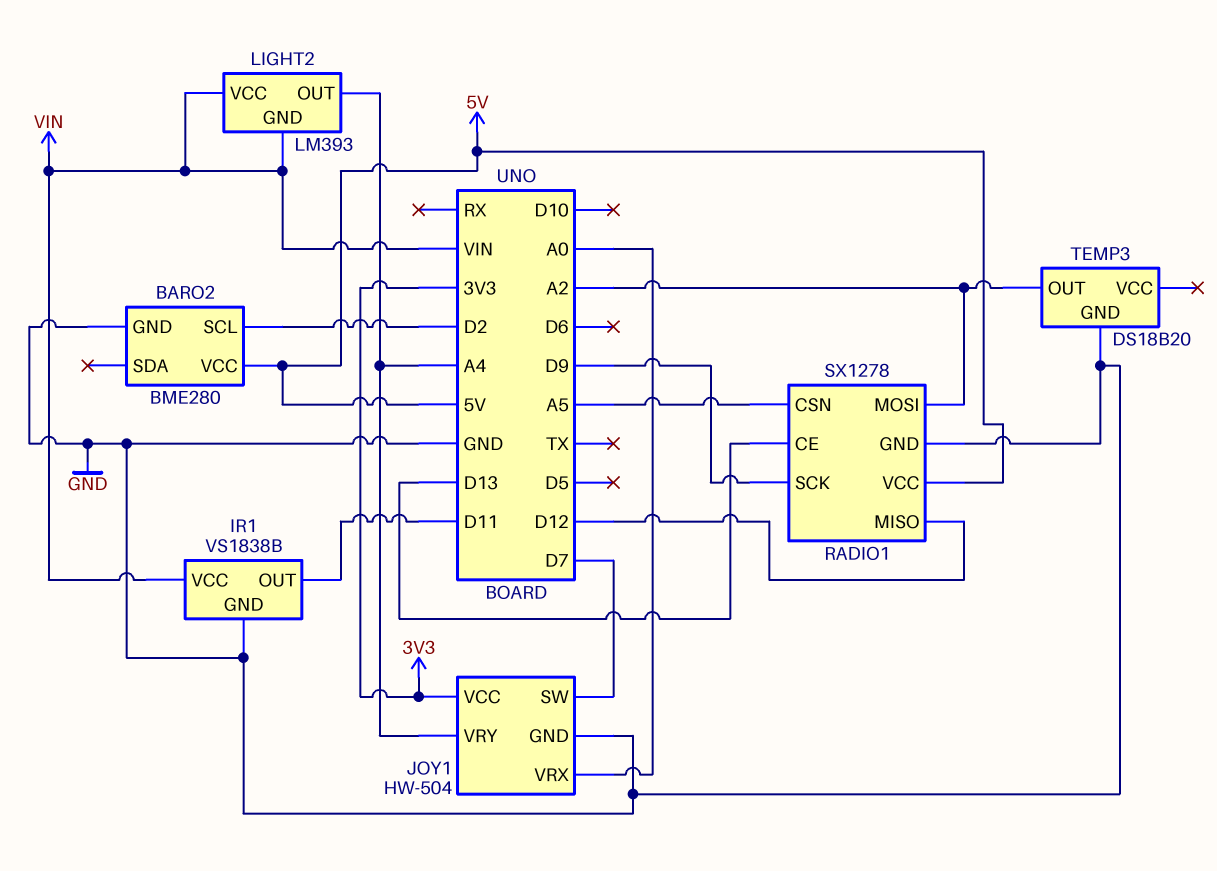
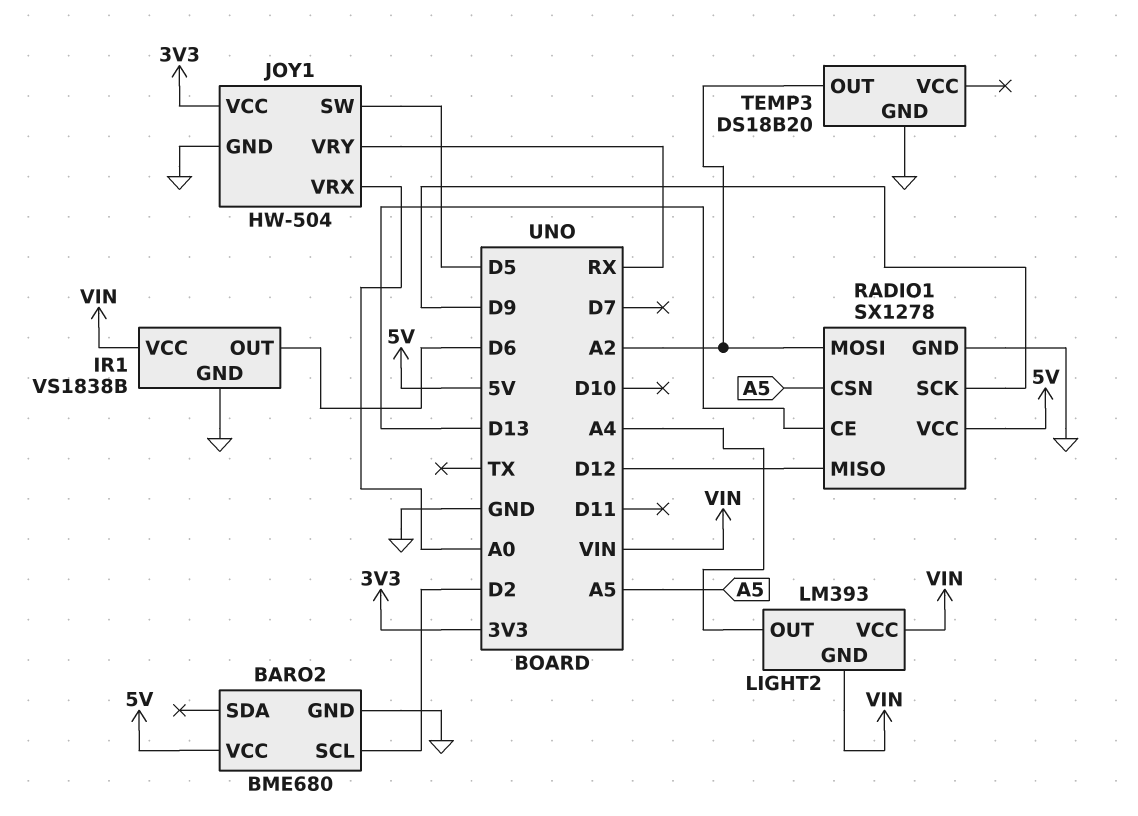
BARO2: BME280 -> BME680
IR1 pin OUT: D11 -> D6
JOY1 pin SW: D7 -> D5
JOY1 pin VRY: A4 -> RX

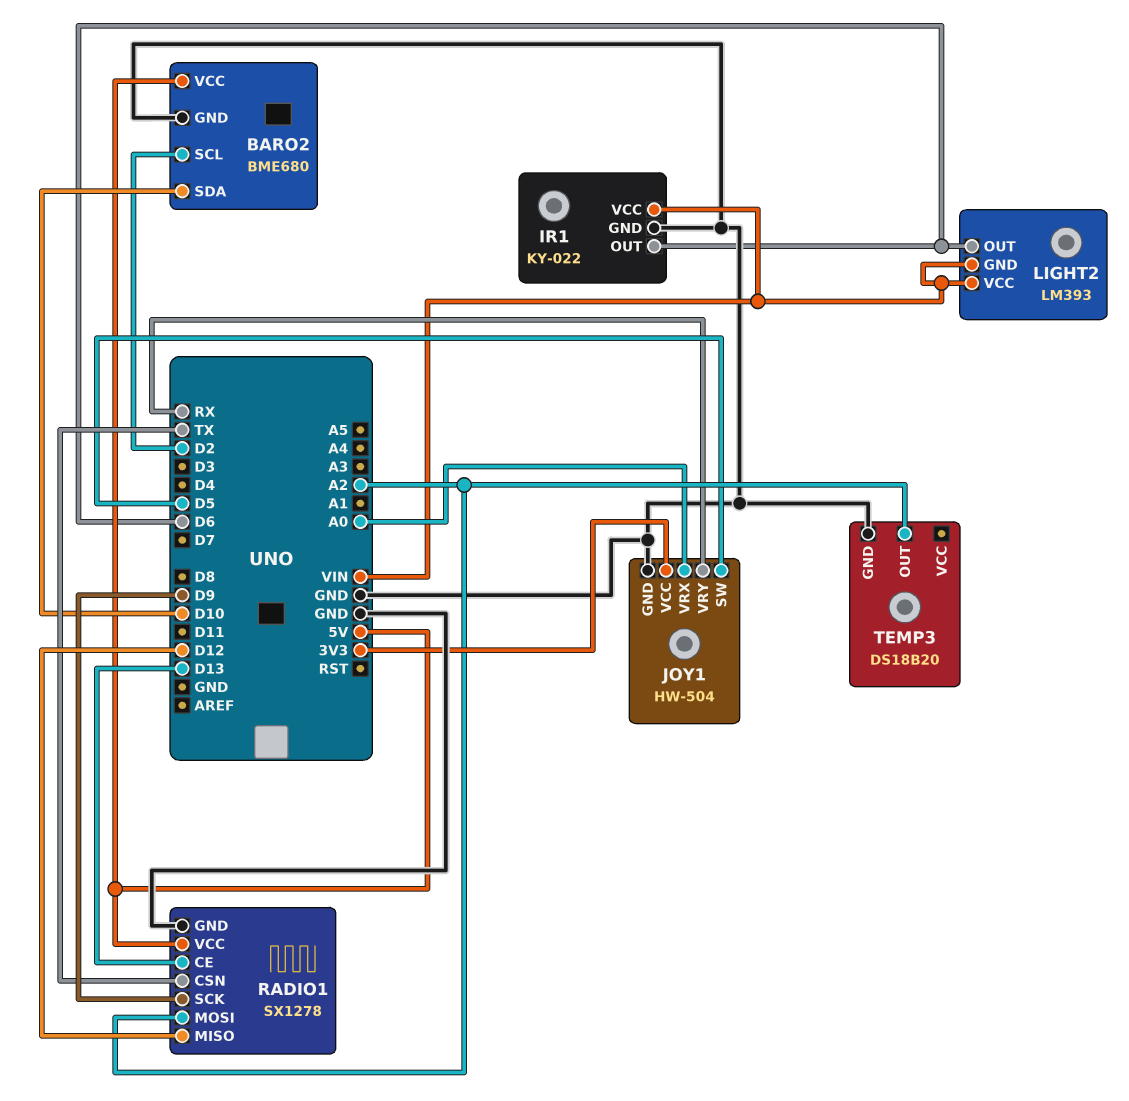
BARO2 pin SDA: none -> D10
IR1: VS1838B -> KY-022
LIGHT2 pin OUT: A4 -> D6
RADIO1 pin CSN: A5 -> TX

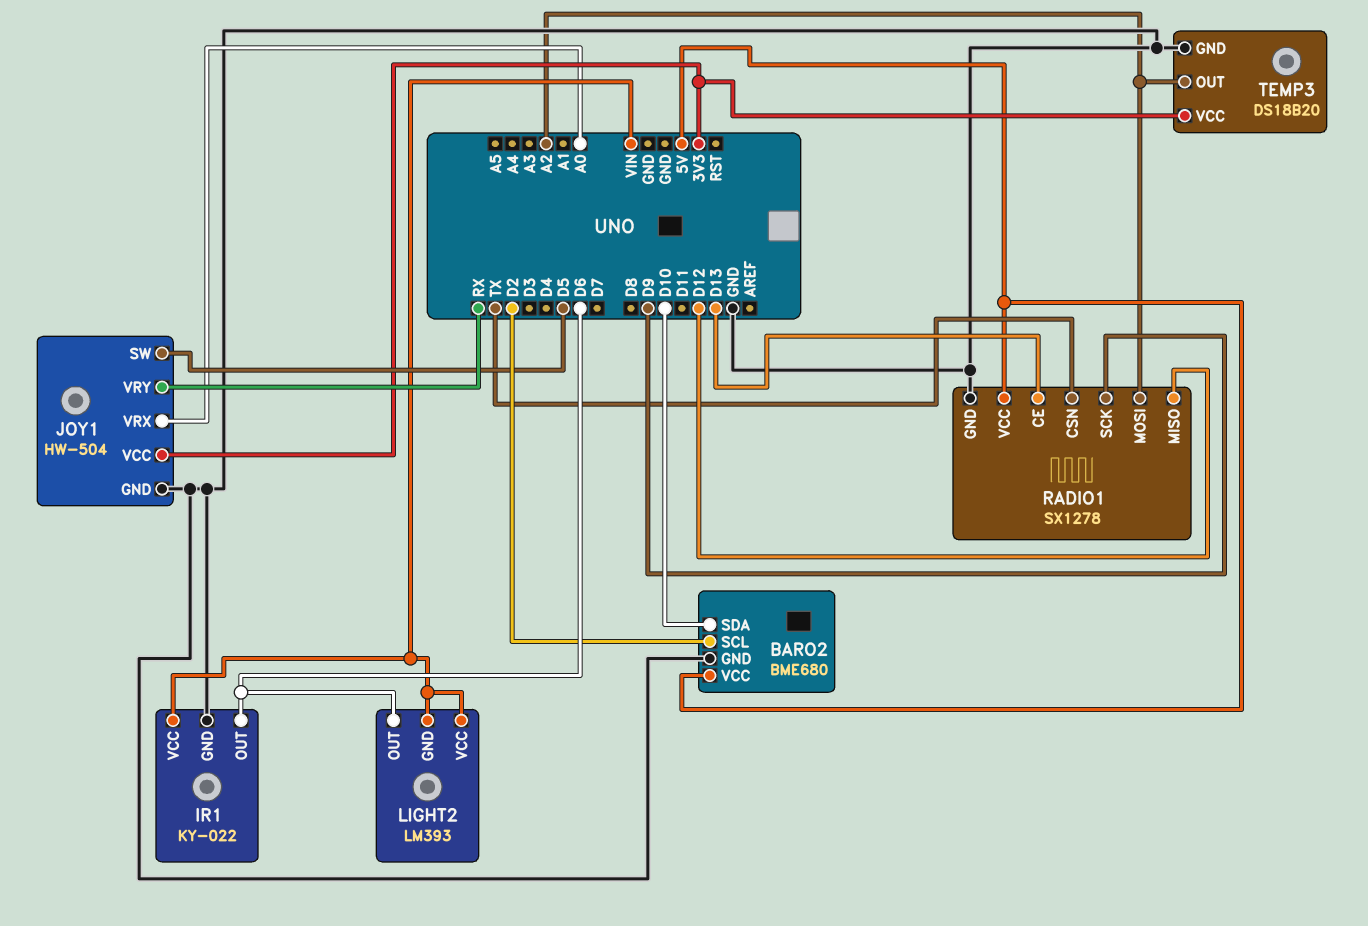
TEMP3 pin VCC: none -> 3V3

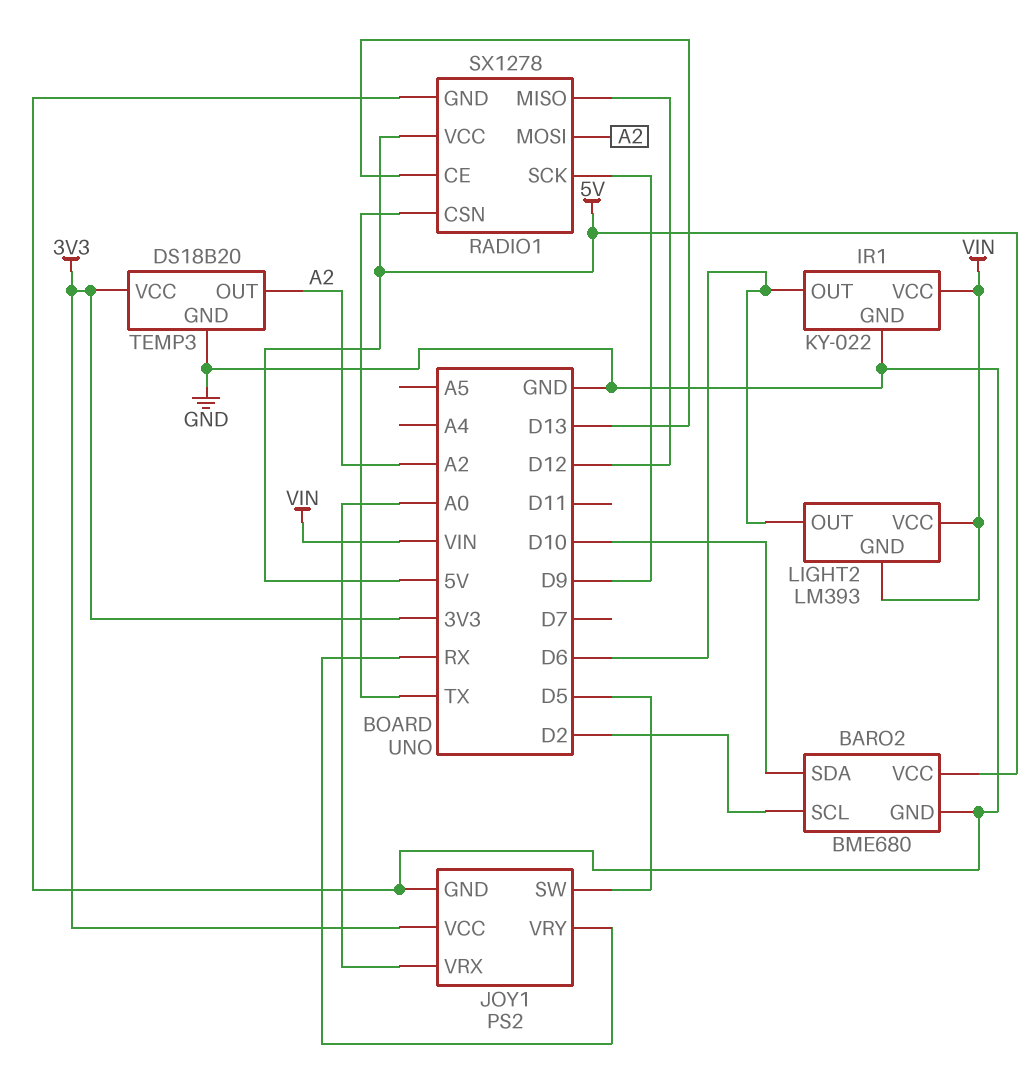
JOY1: HW-504 -> PS2

